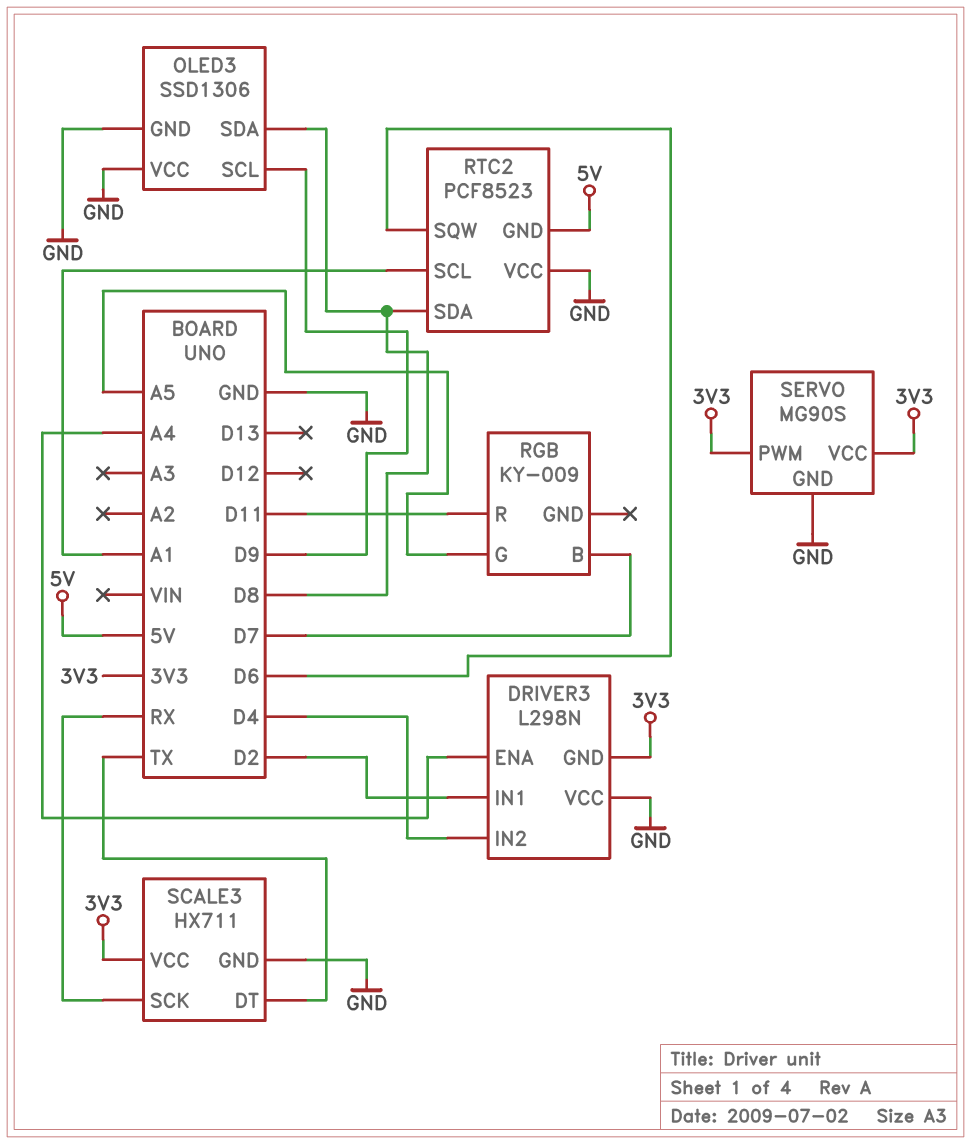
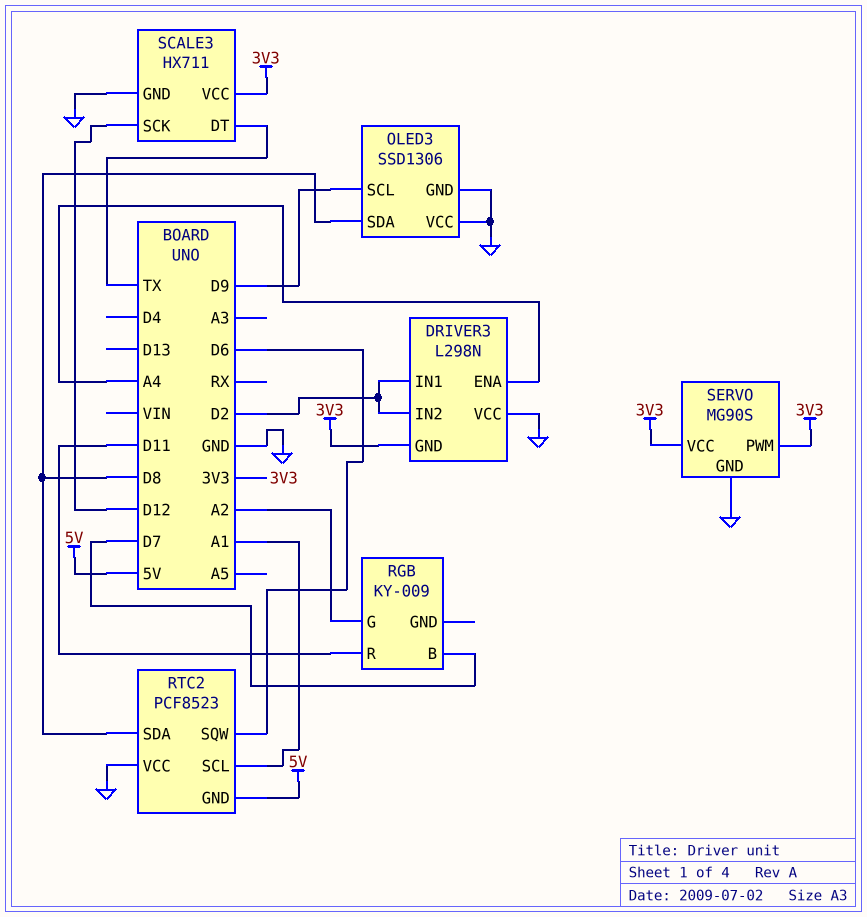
DRIVER3 pin IN2: D4 -> D2
RGB pin G: A5 -> A2
SCALE3 pin SCK: RX -> D12

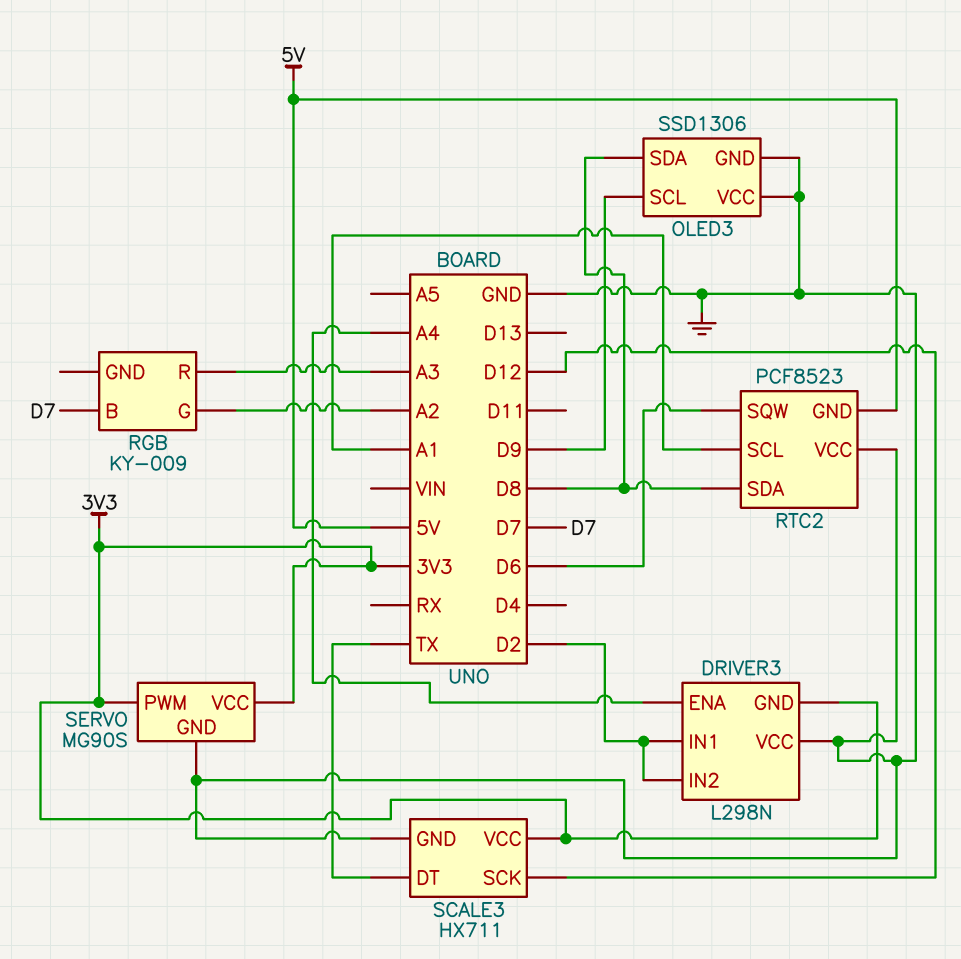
RGB pin R: D11 -> A3

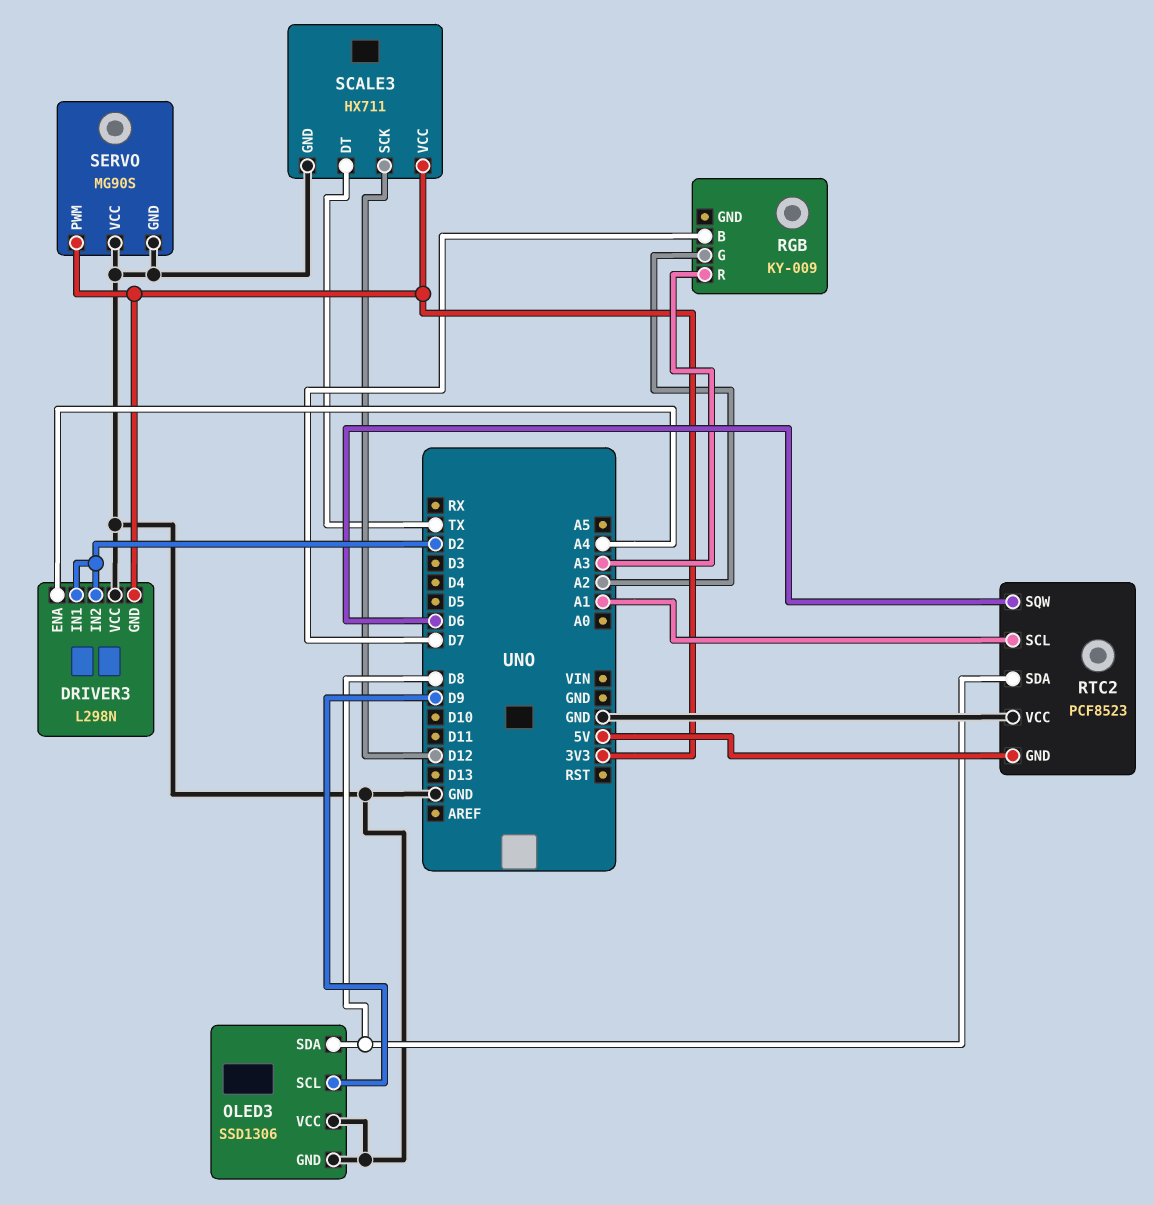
SERVO pin VCC: 3V3 -> GND

